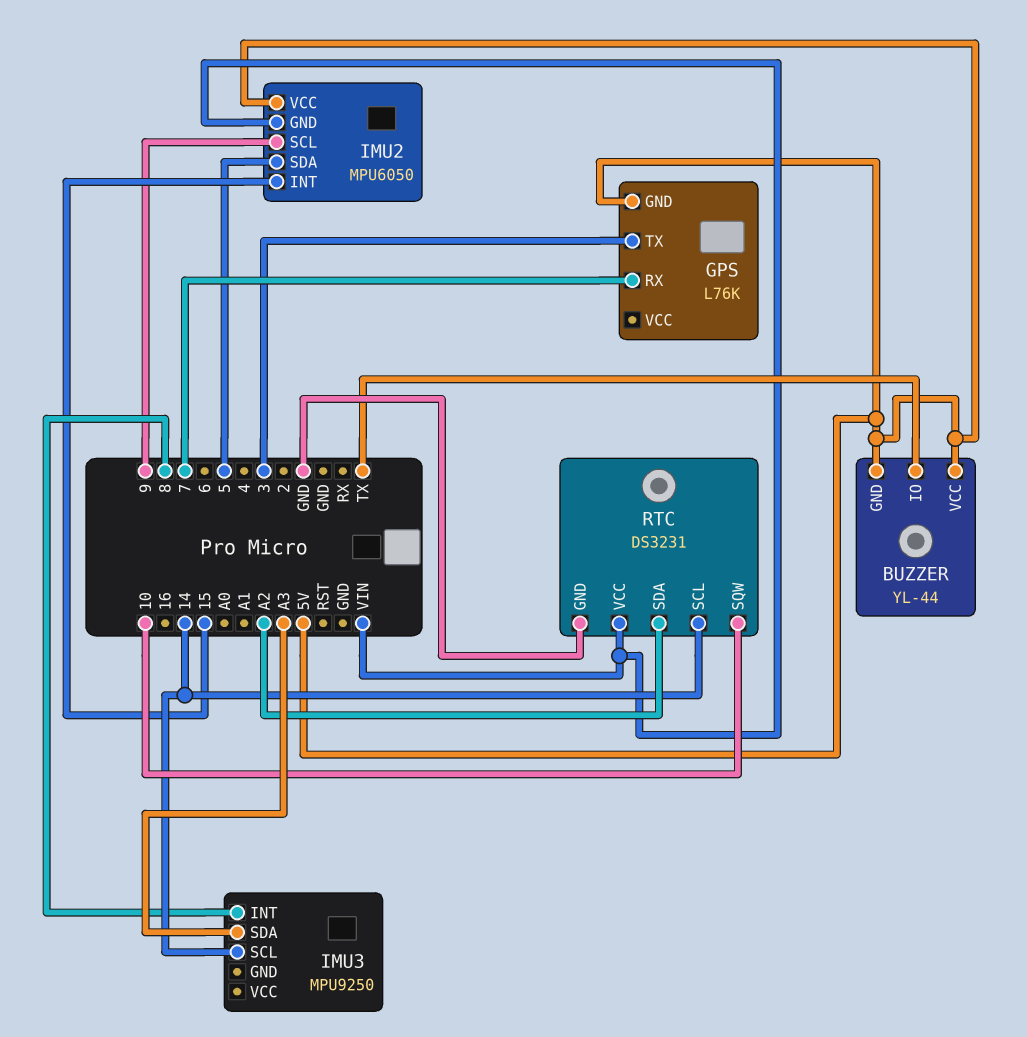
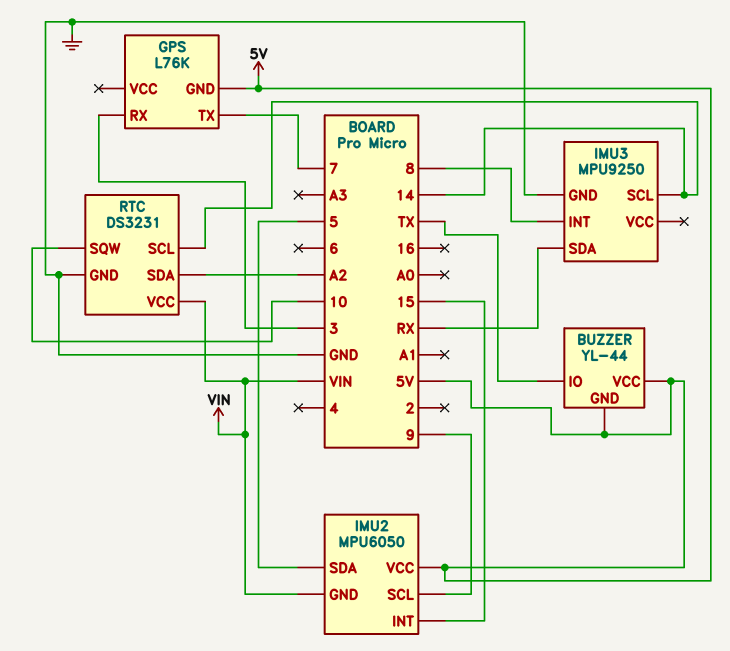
GPS pin RX: 7 -> 3
GPS pin TX: 3 -> 7
IMU3 pin GND: none -> GND
IMU3 pin SDA: A3 -> RX

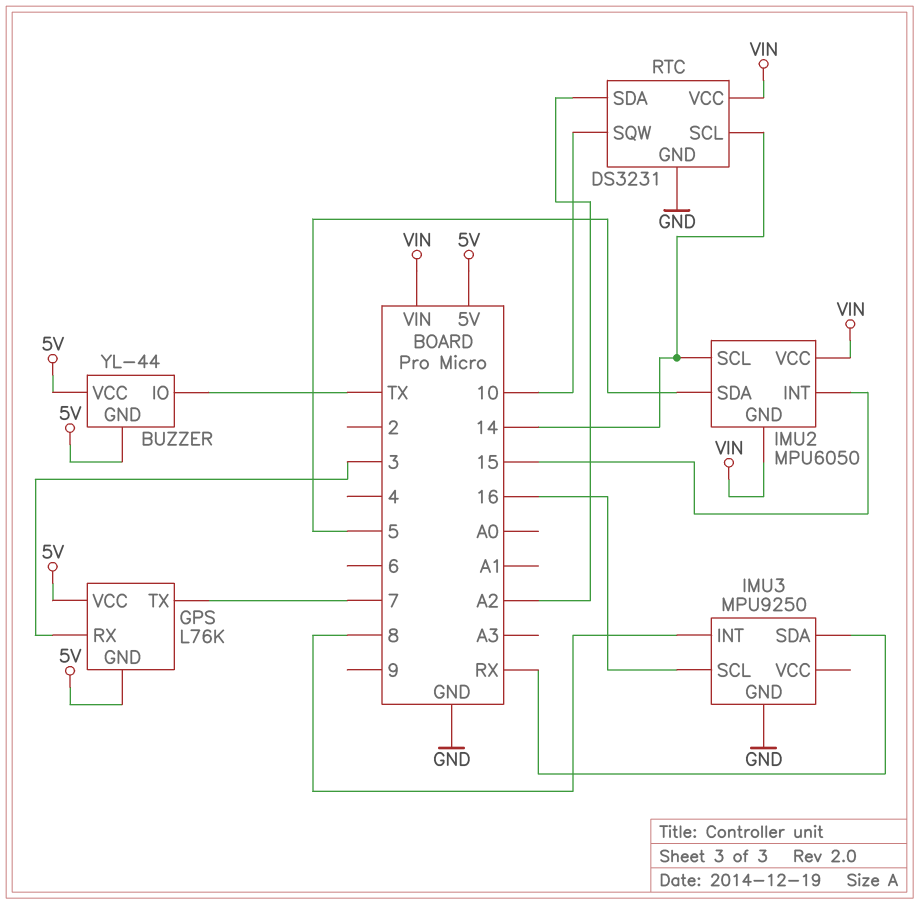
GPS pin VCC: none -> 5V
IMU2 pin SCL: 9 -> 14
IMU2 pin VCC: 5V -> VIN
IMU3 pin SCL: 14 -> 16

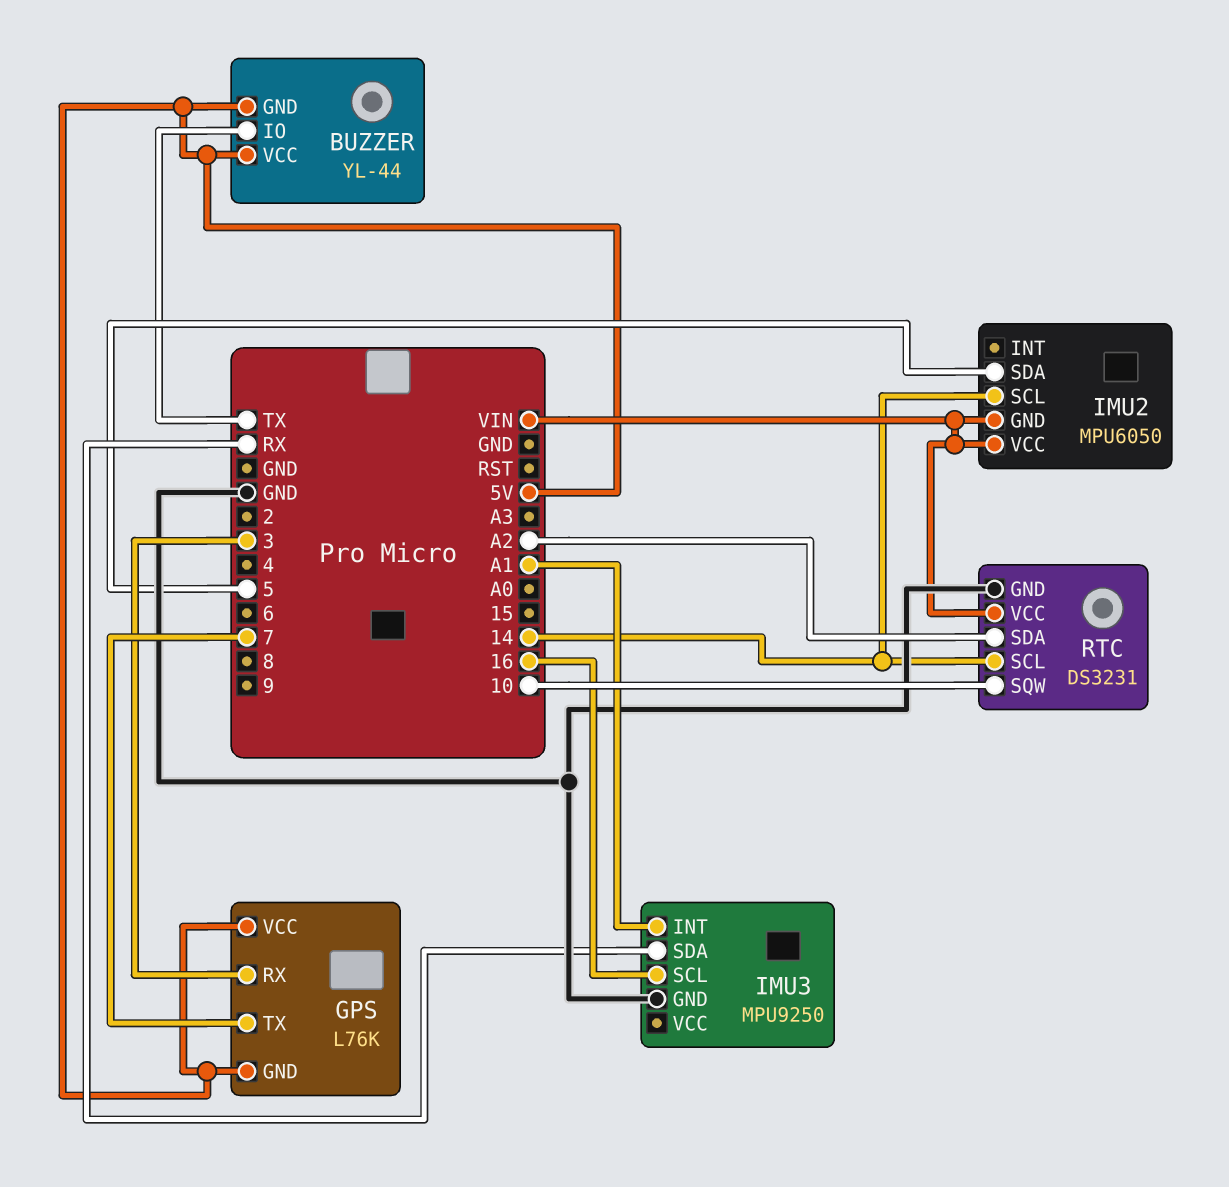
IMU2 pin INT: 15 -> none
IMU3 pin INT: 8 -> A1

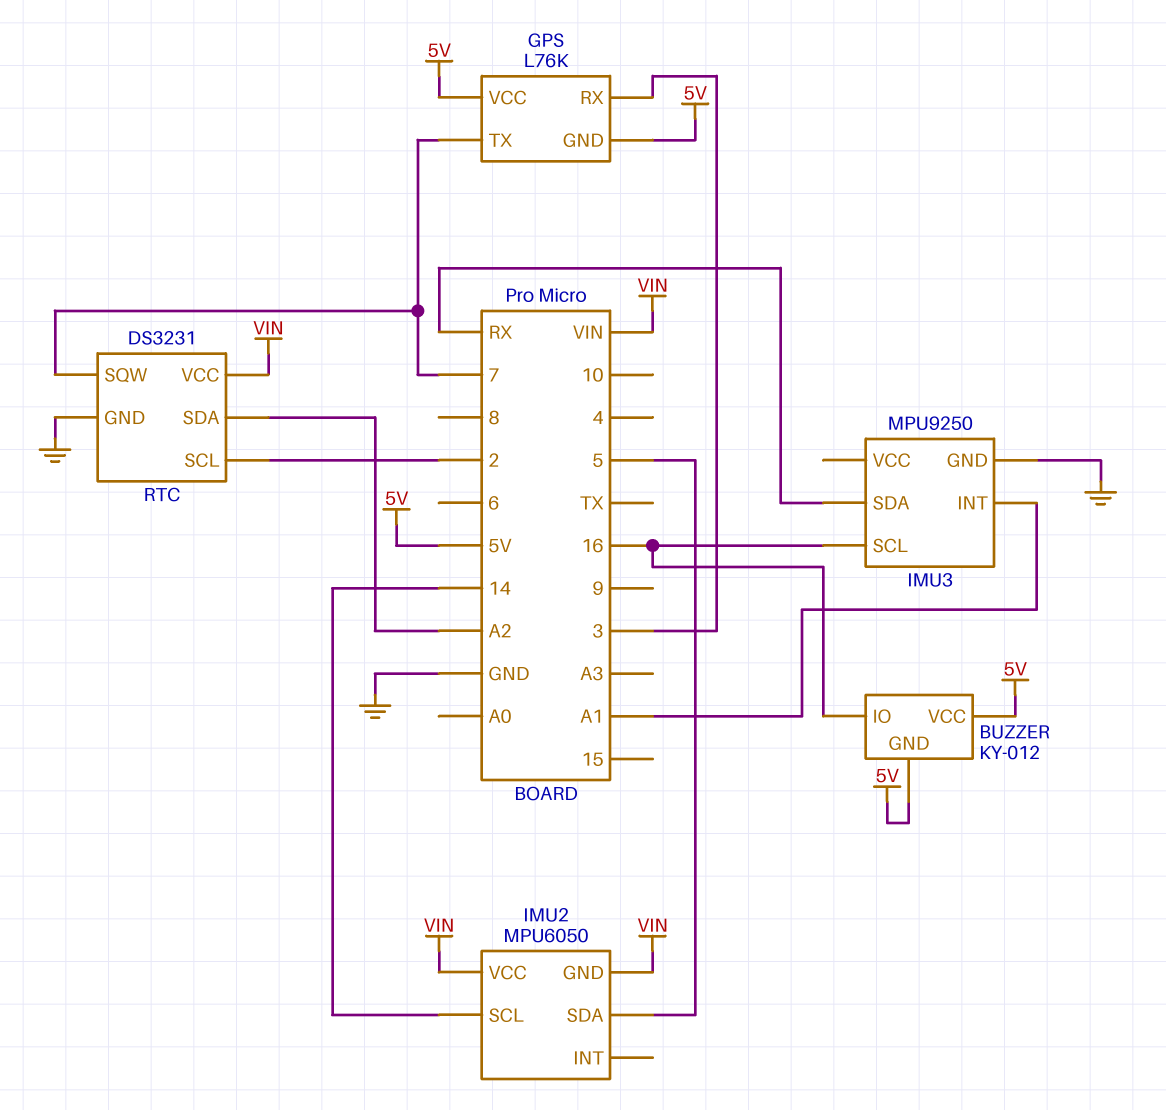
BUZZER: YL-44 -> KY-012
BUZZER pin IO: TX -> 16
RTC pin SCL: 14 -> 2
RTC pin SQW: 10 -> 7

